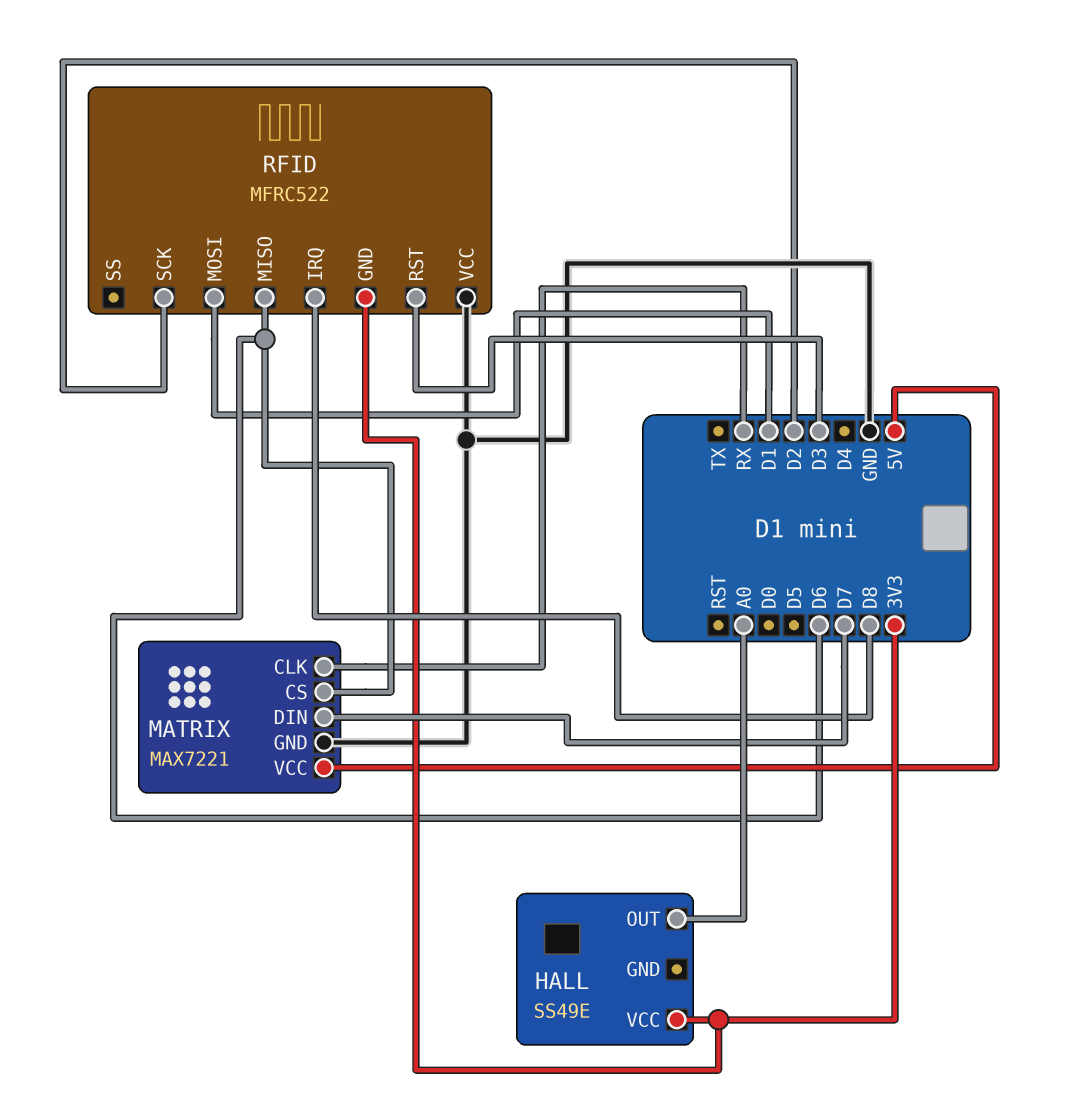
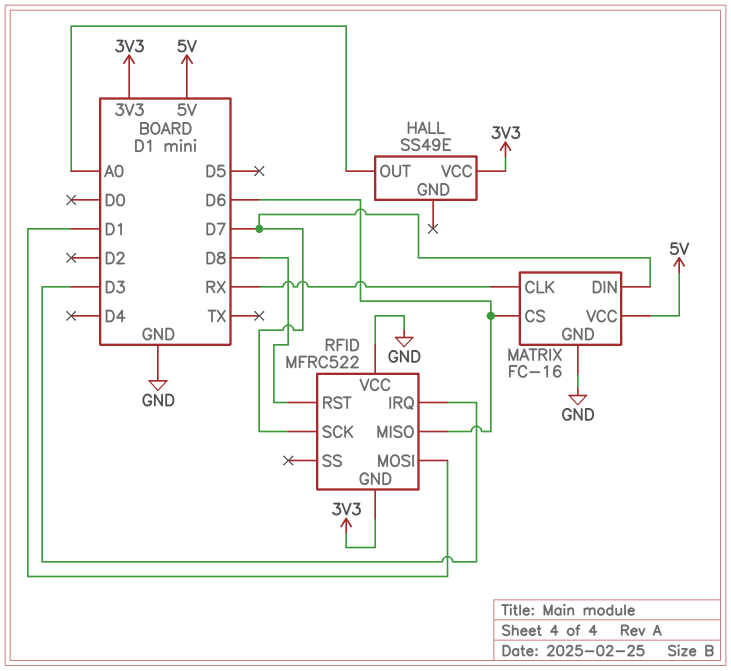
MATRIX: MAX7221 -> FC-16
RFID pin IRQ: D8 -> D3
RFID pin RST: D3 -> D8
RFID pin SCK: D2 -> D7

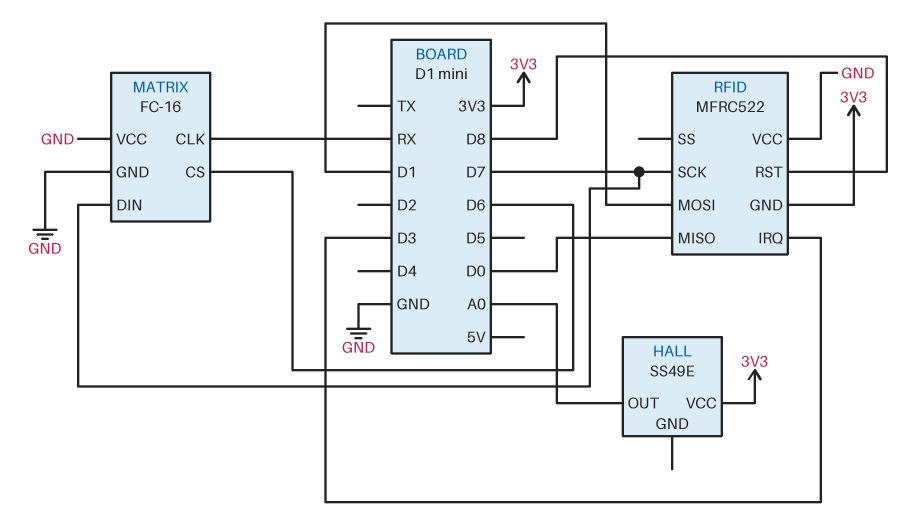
MATRIX pin VCC: 5V -> GND
RFID pin MISO: D6 -> D0

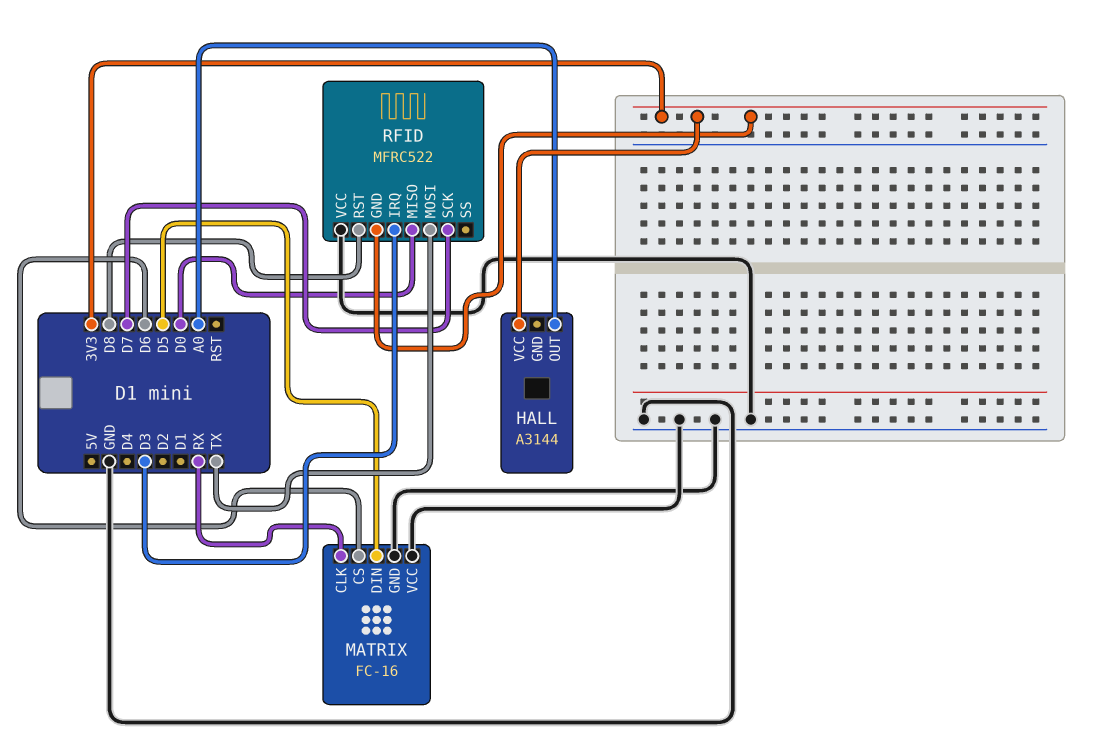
HALL: SS49E -> A3144
MATRIX pin DIN: D7 -> D5
RFID pin MOSI: D1 -> TX

